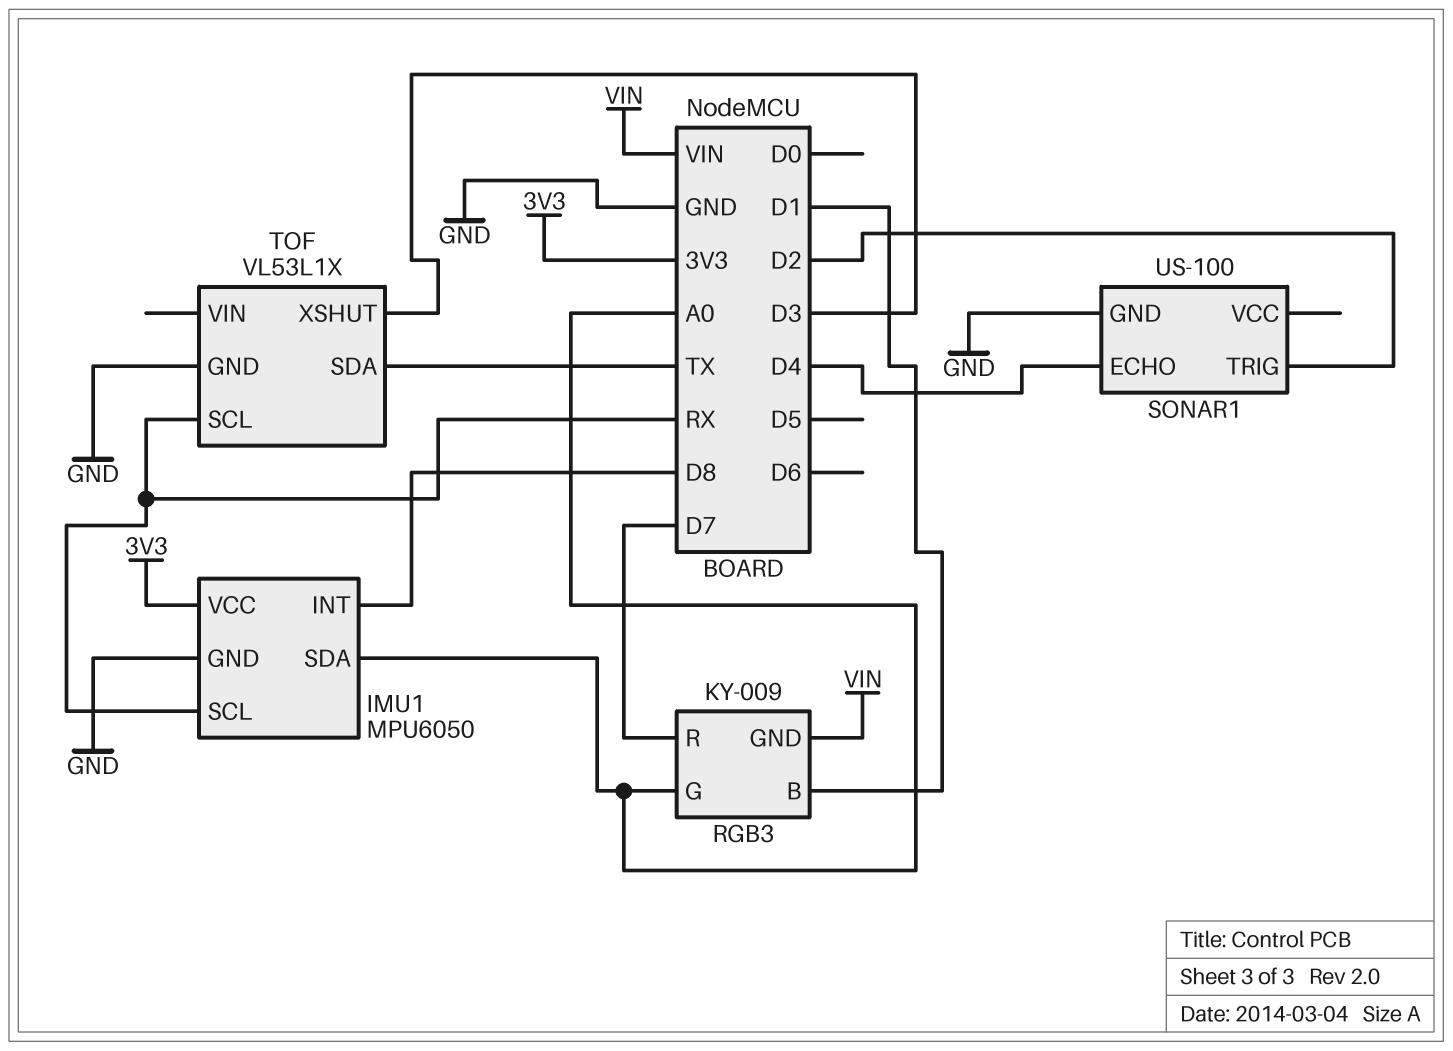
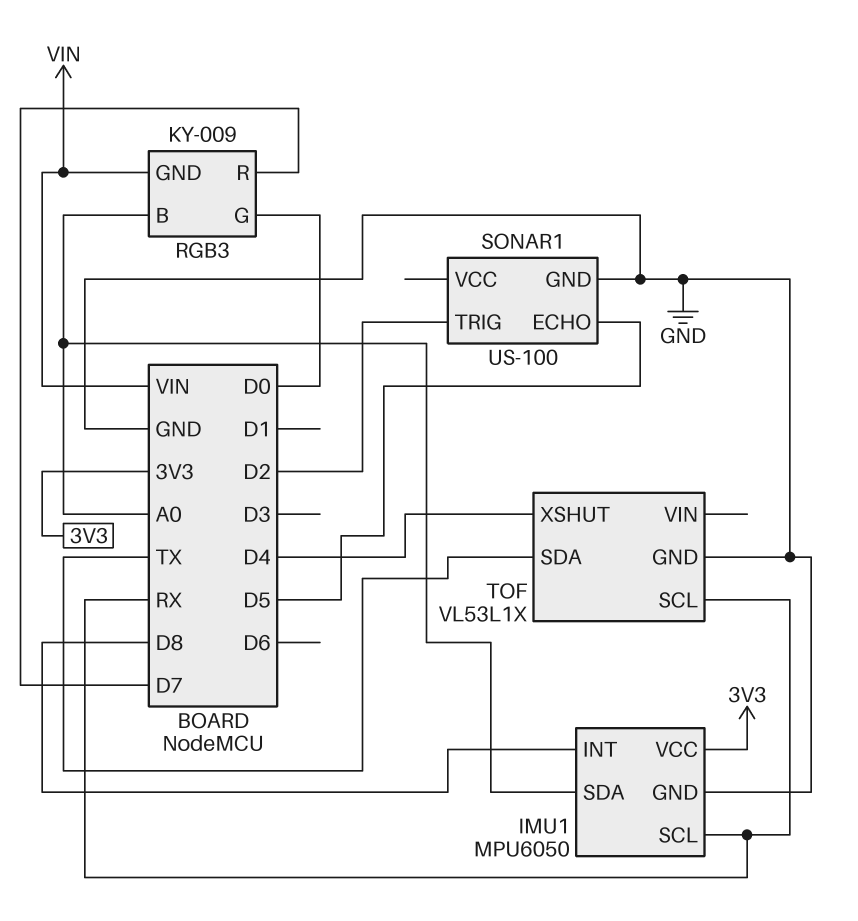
RGB3 pin B: D1 -> A0
RGB3 pin G: A0 -> D0
SONAR1 pin ECHO: D4 -> D5
TOF pin XSHUT: D3 -> D4

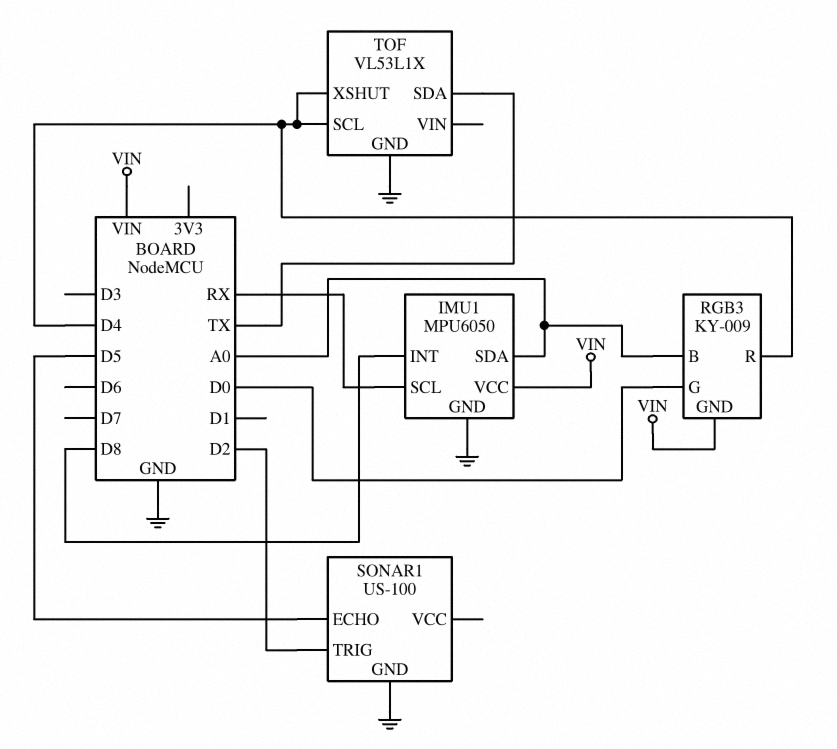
IMU1 pin VCC: 3V3 -> VIN
RGB3 pin R: D7 -> D4
TOF pin SCL: RX -> D4

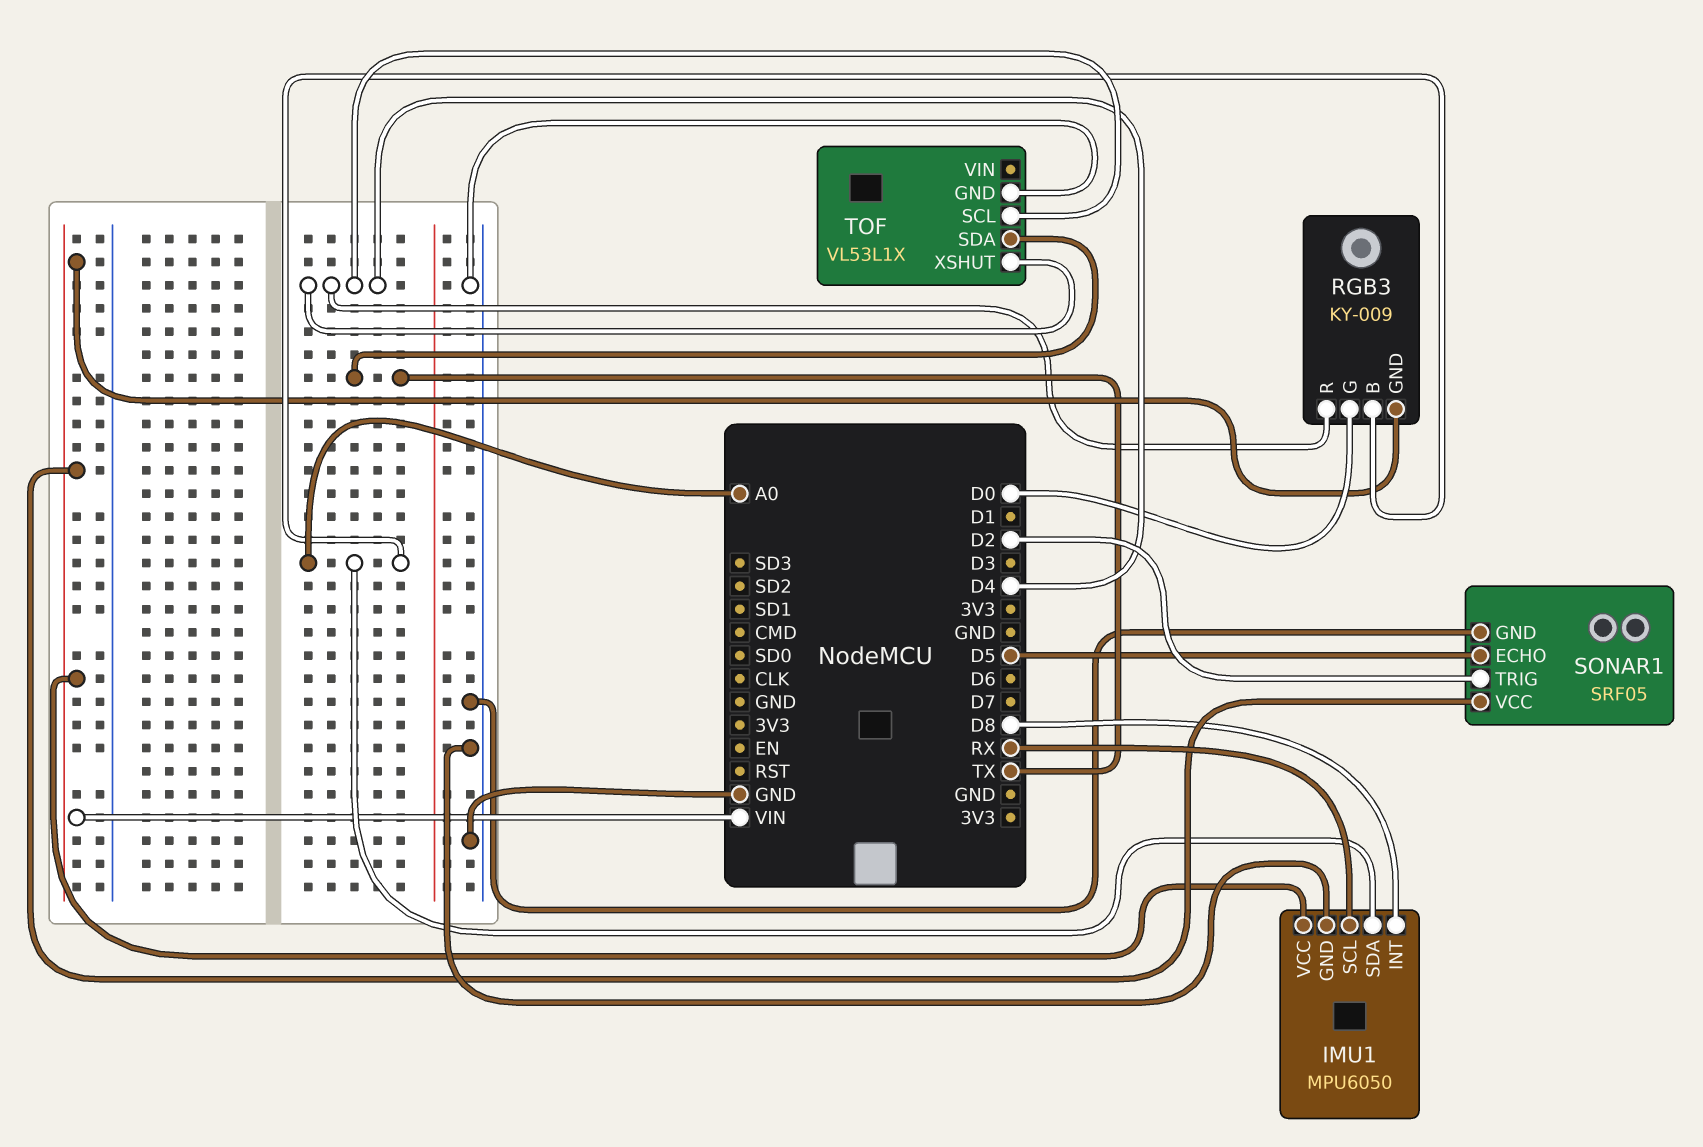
SONAR1: US-100 -> SRF05
SONAR1 pin VCC: none -> VIN

